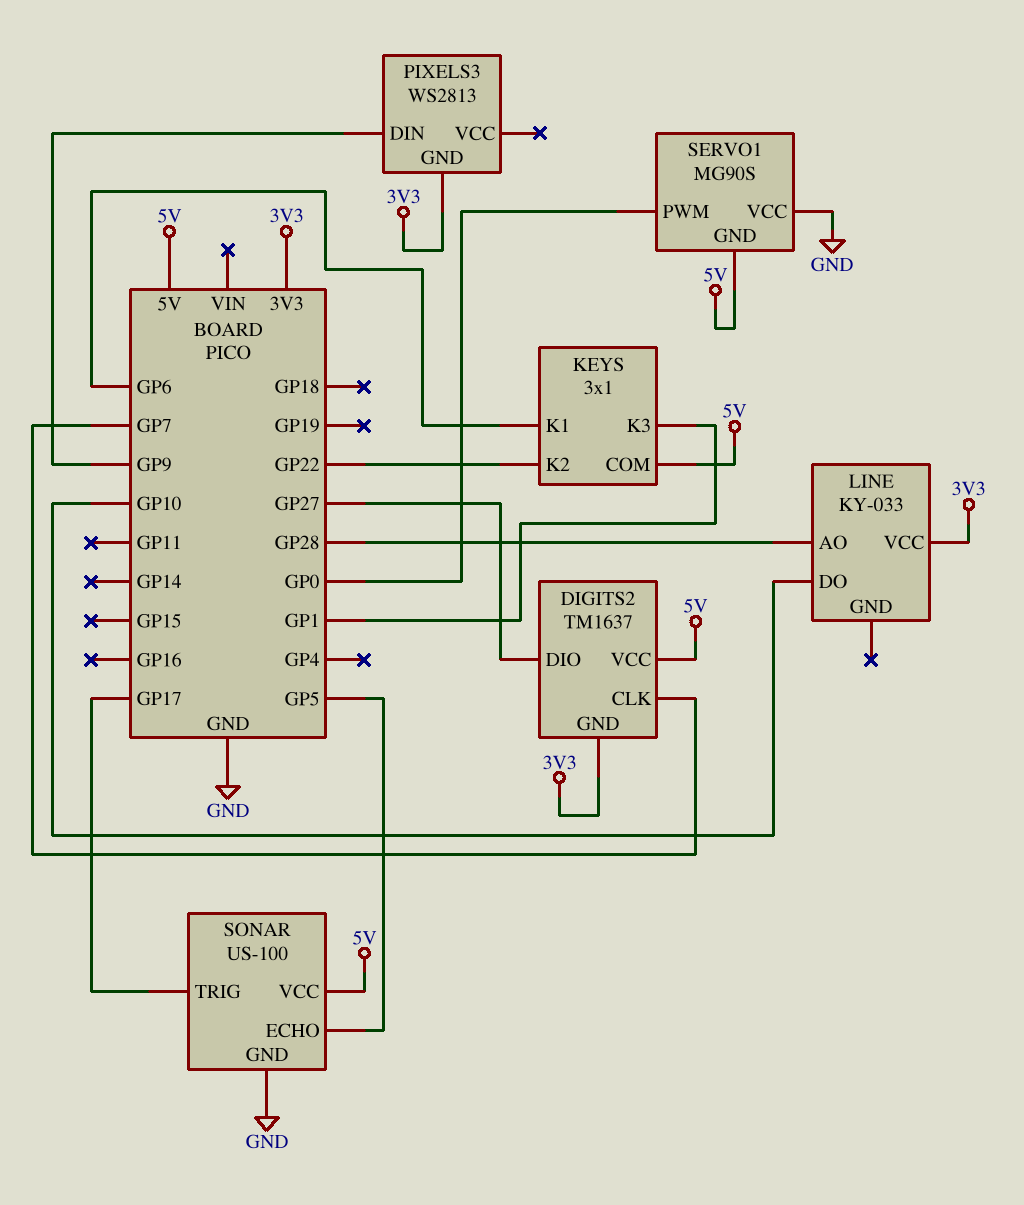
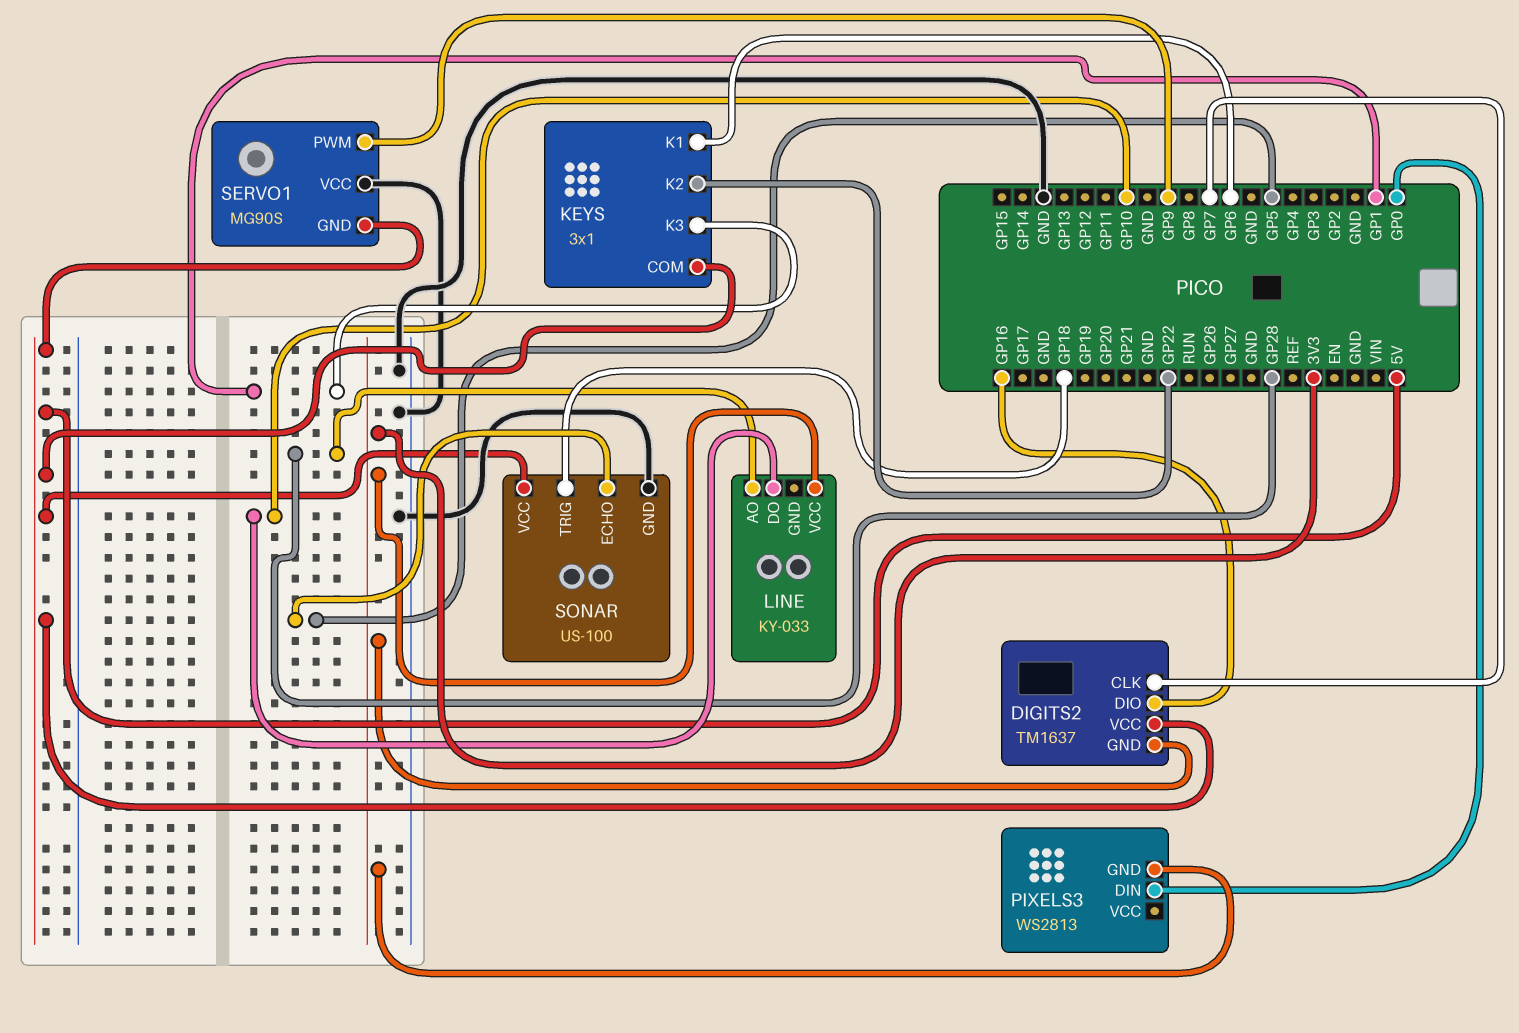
DIGITS2 pin DIO: GP27 -> GP16
PIXELS3 pin DIN: GP9 -> GP0
SERVO1 pin PWM: GP0 -> GP9
SONAR pin TRIG: GP17 -> GP18

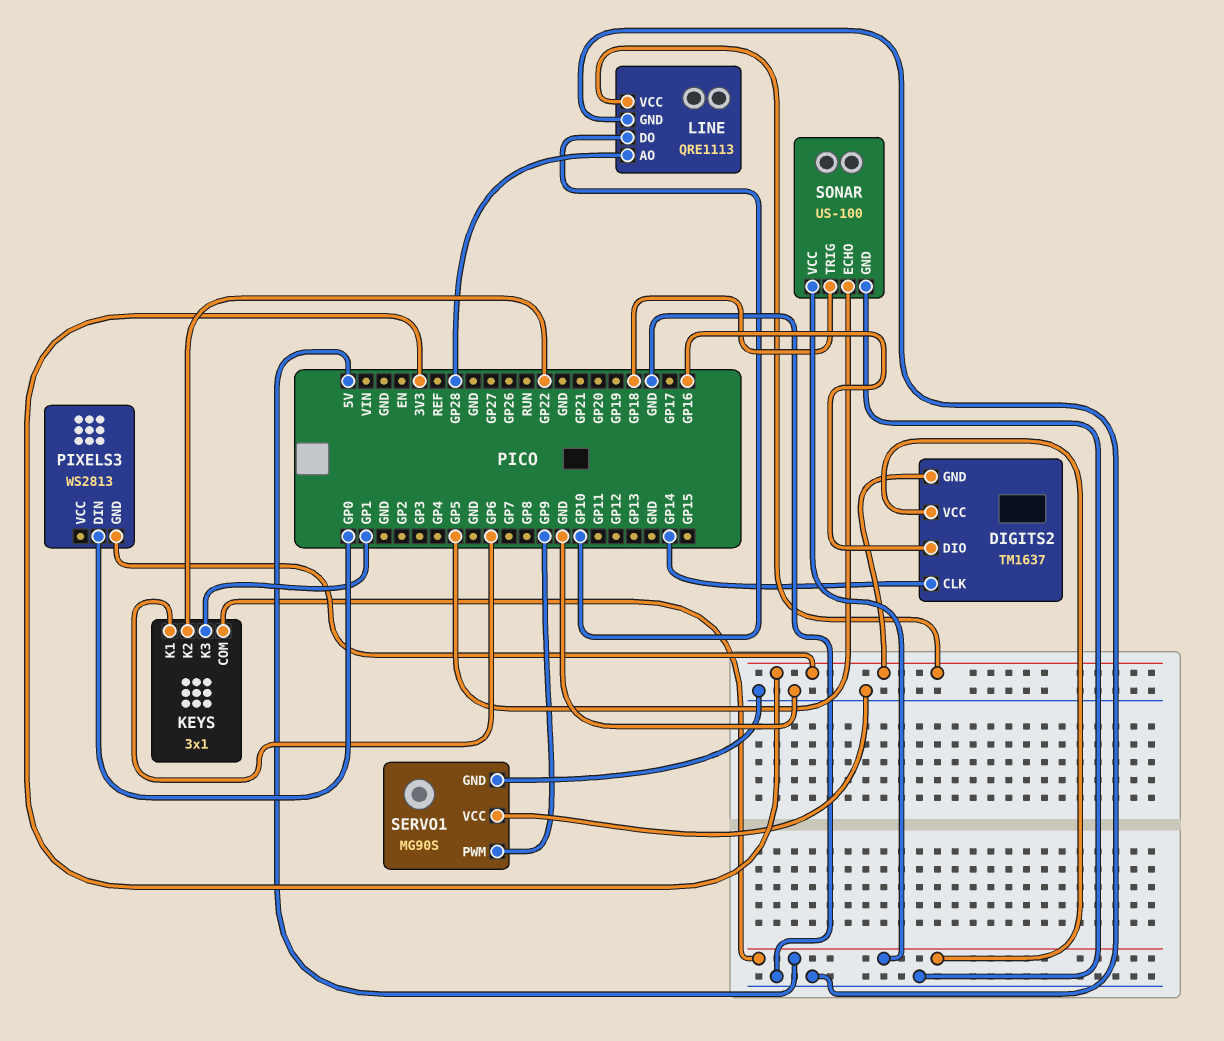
DIGITS2 pin CLK: GP7 -> GP14
LINE: KY-033 -> QRE1113
LINE pin GND: none -> GND
SERVO1 pin GND: 5V -> GND

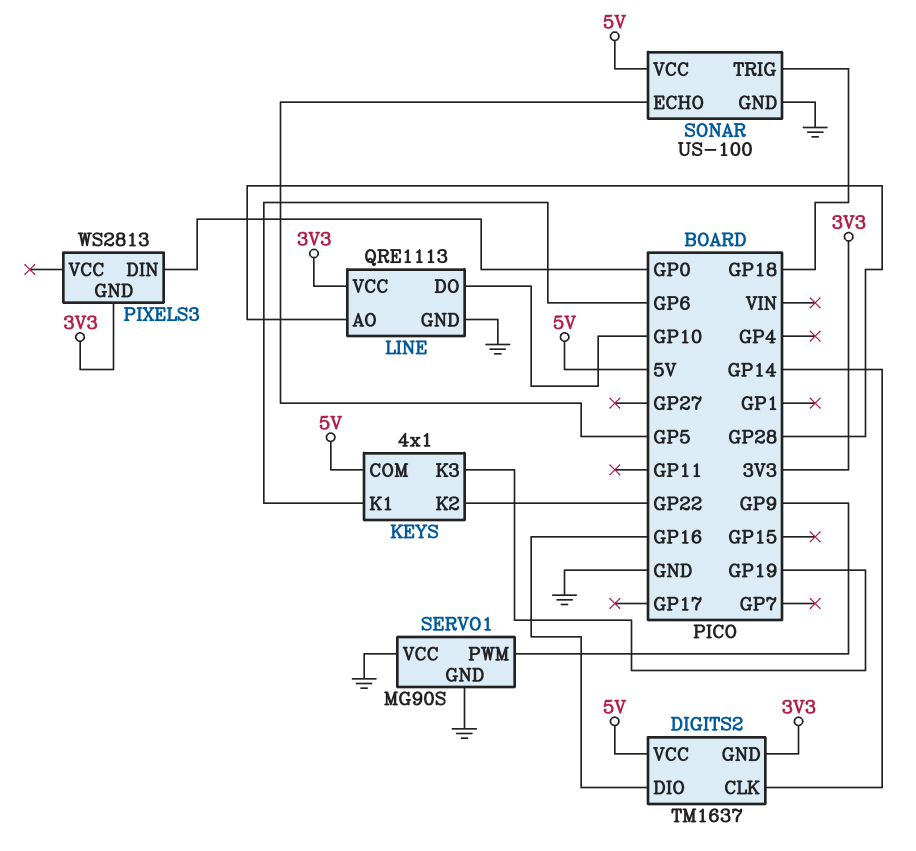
KEYS: 3x1 -> 4x1
KEYS pin K3: GP1 -> GP19

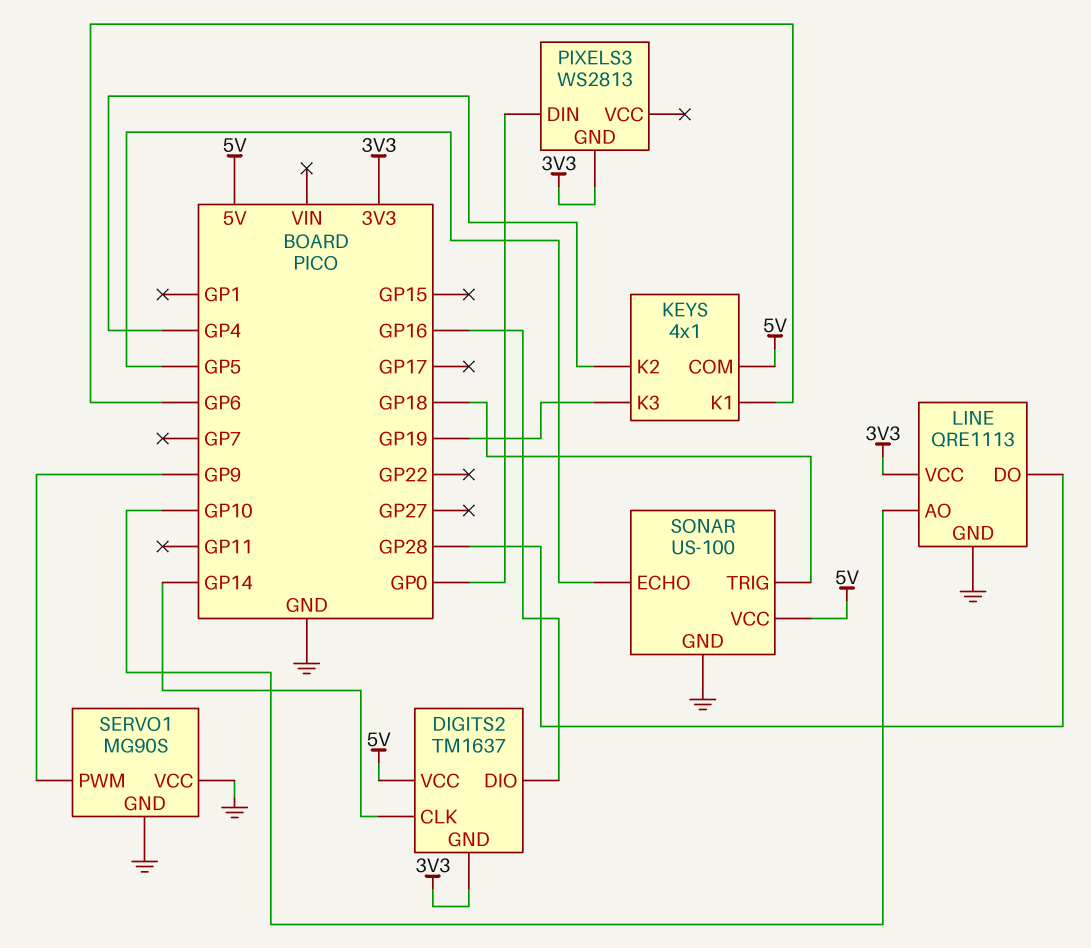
KEYS pin K2: GP22 -> GP4
LINE pin AO: GP28 -> GP10
LINE pin DO: GP10 -> GP28

